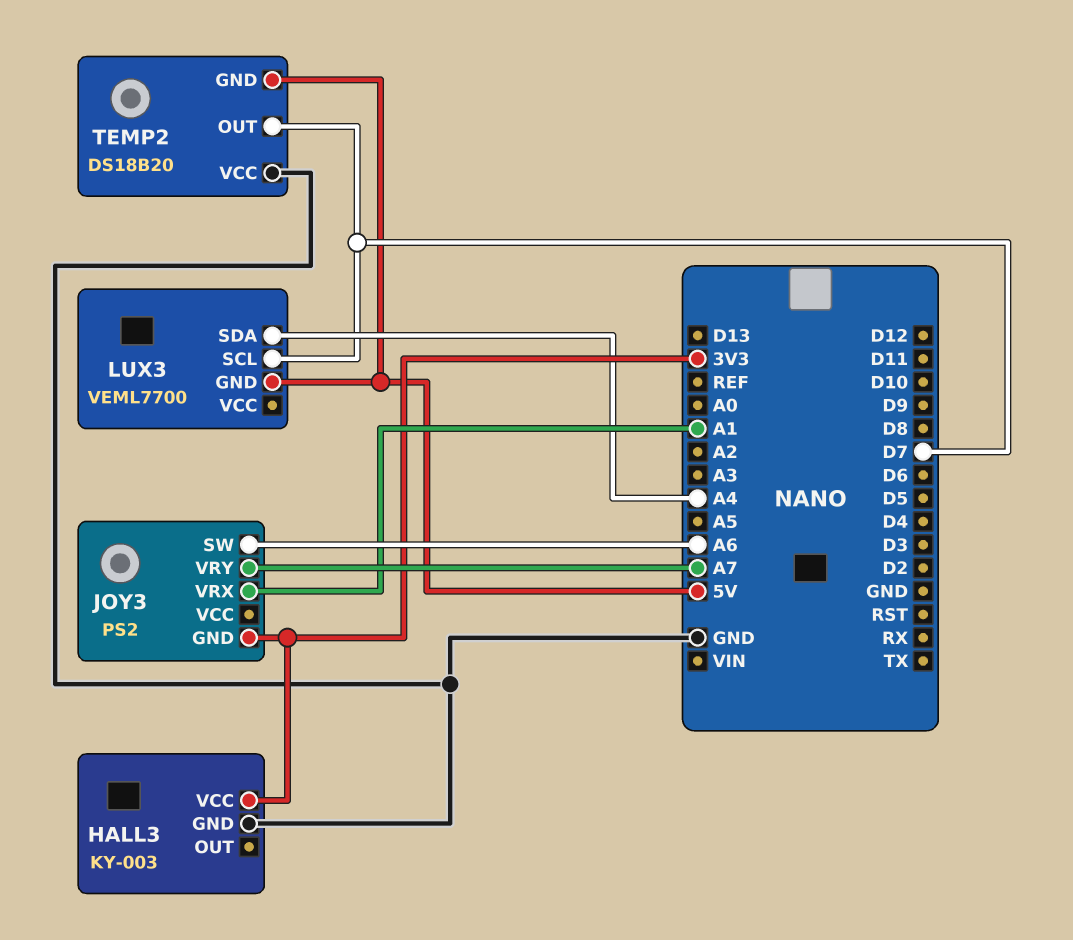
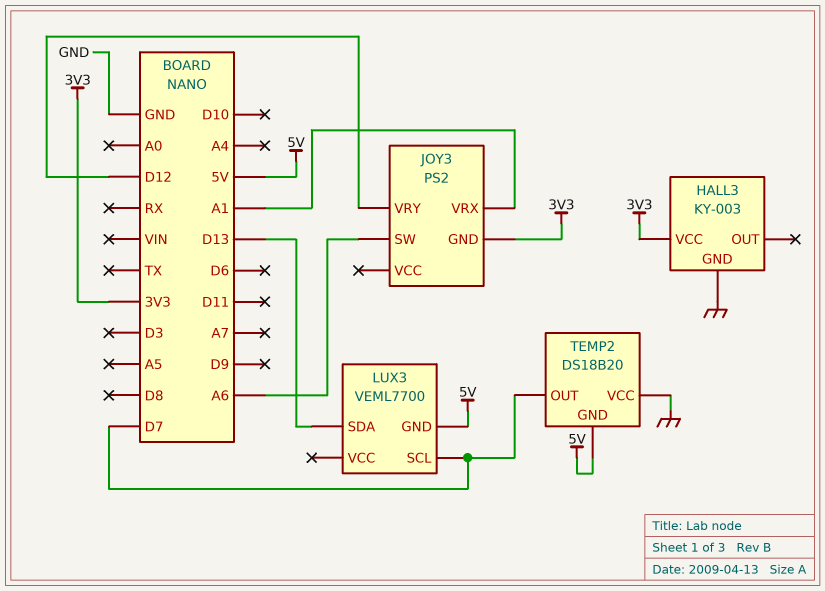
JOY3 pin VRY: A7 -> D12
LUX3 pin SDA: A4 -> D13

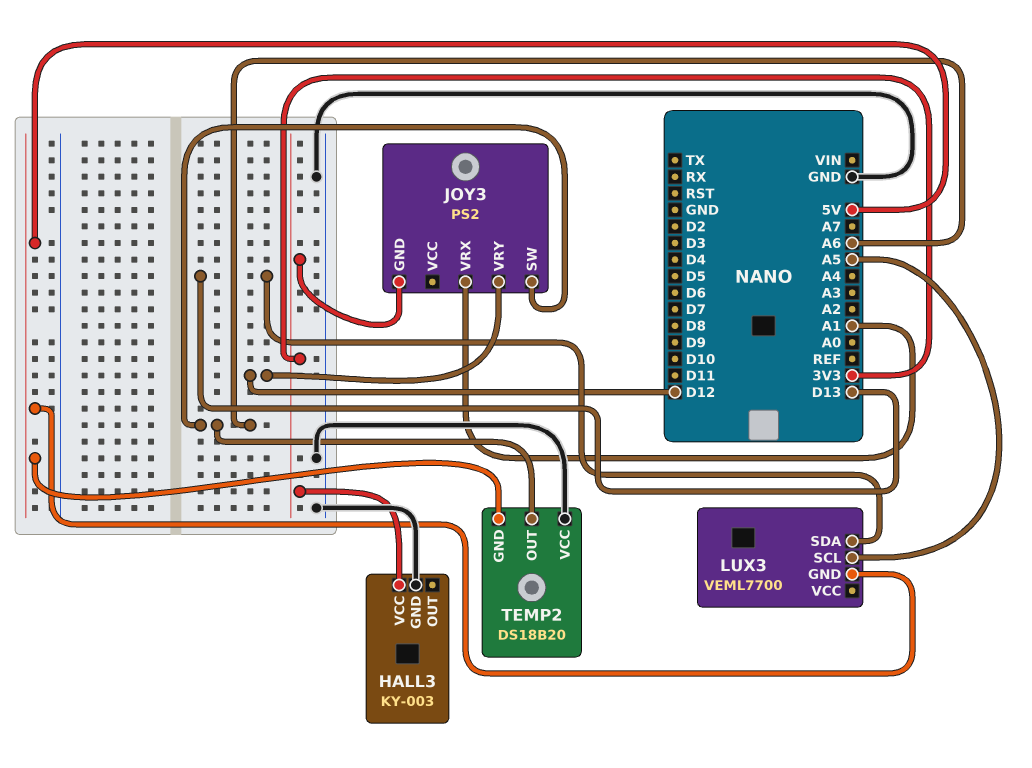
LUX3 pin SCL: D7 -> A5
TEMP2 pin OUT: D7 -> A6

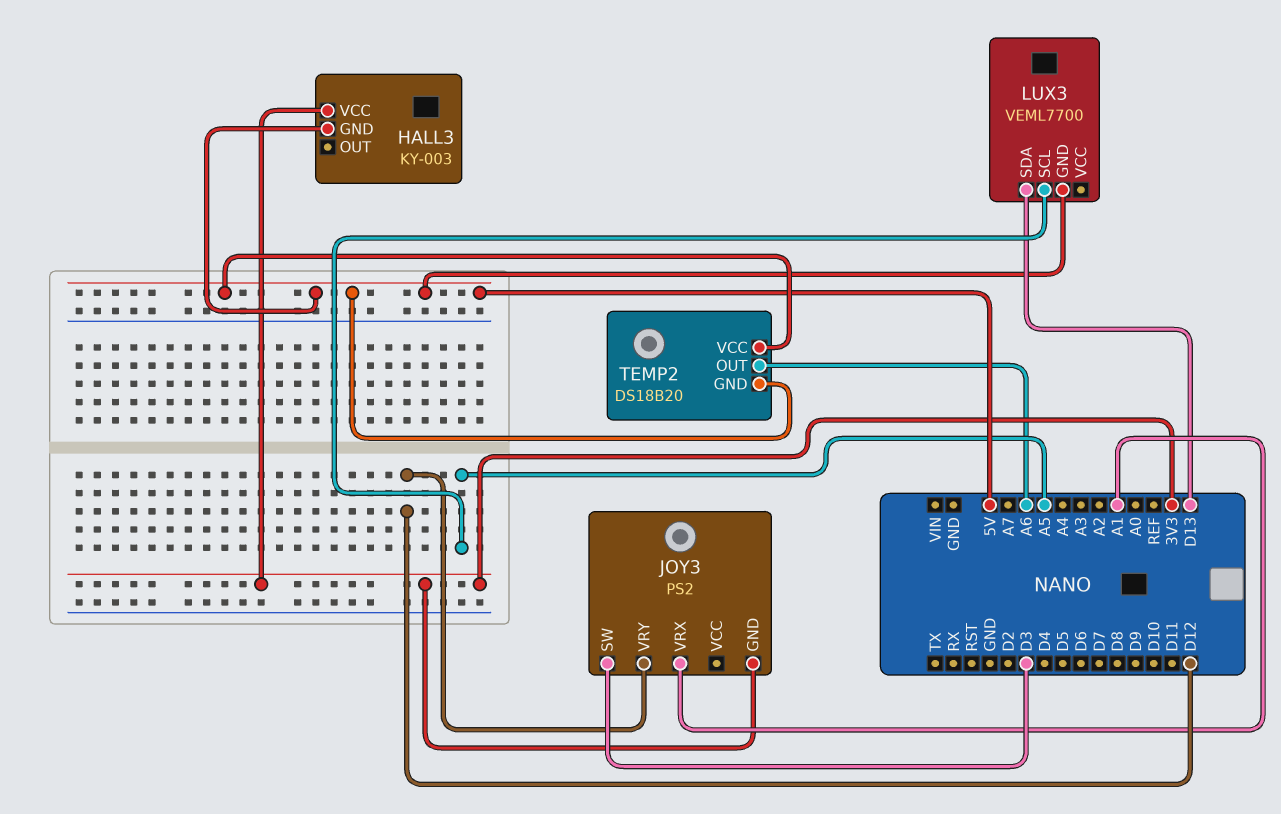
HALL3 pin GND: GND -> 5V
JOY3 pin SW: A6 -> D3
TEMP2 pin VCC: GND -> 5V

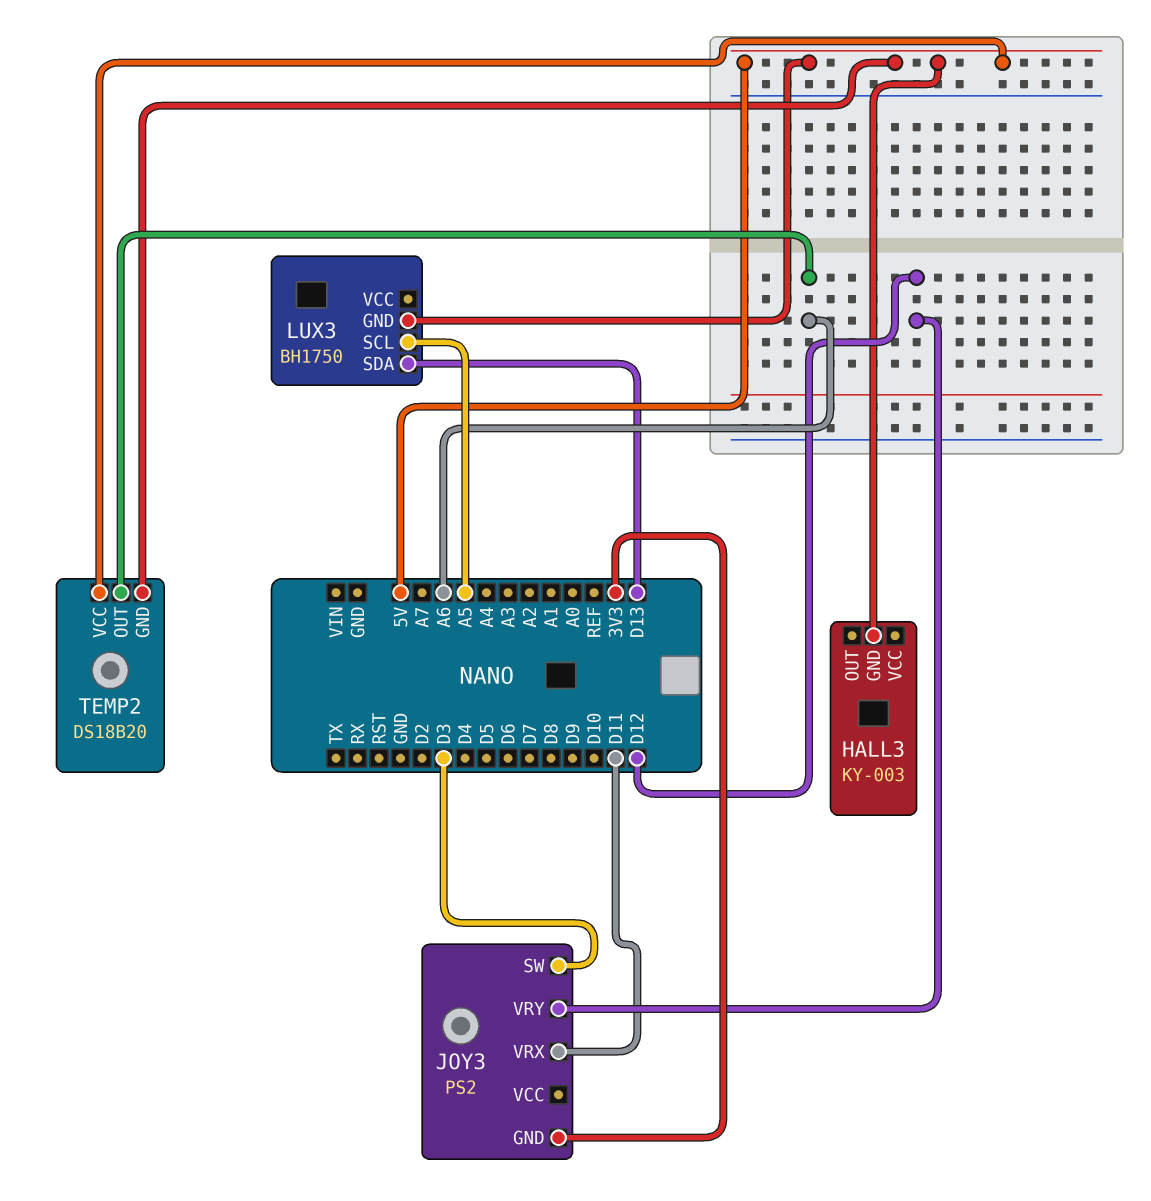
HALL3 pin VCC: 3V3 -> none
JOY3 pin VRX: A1 -> D11
LUX3: VEML7700 -> BH1750

